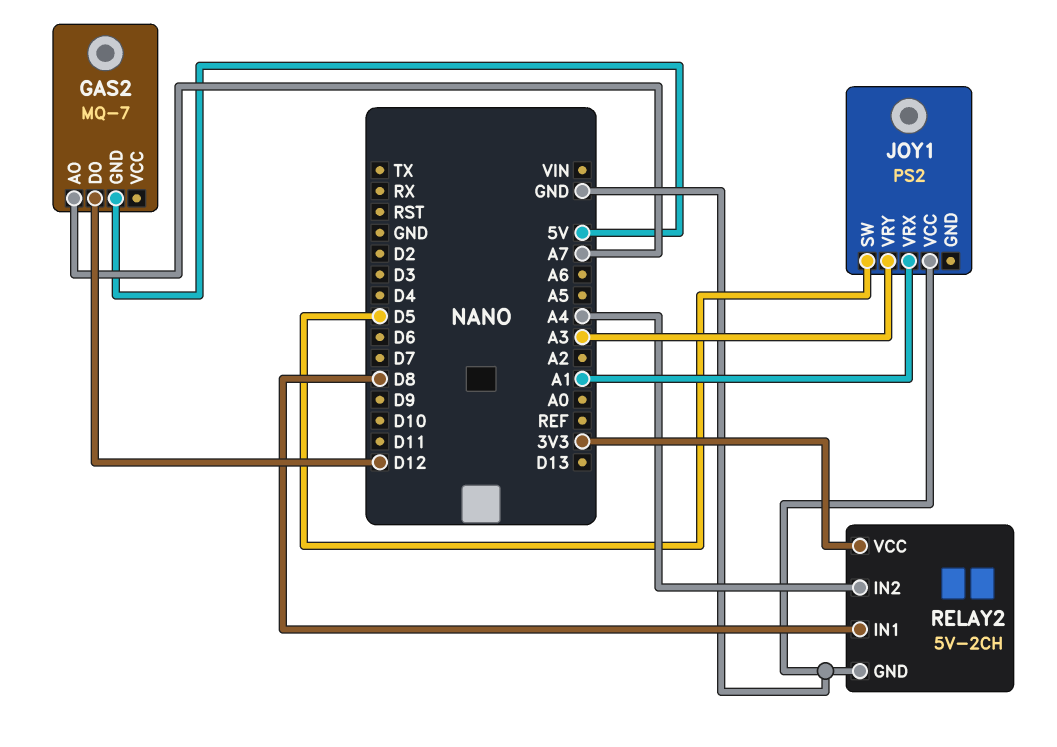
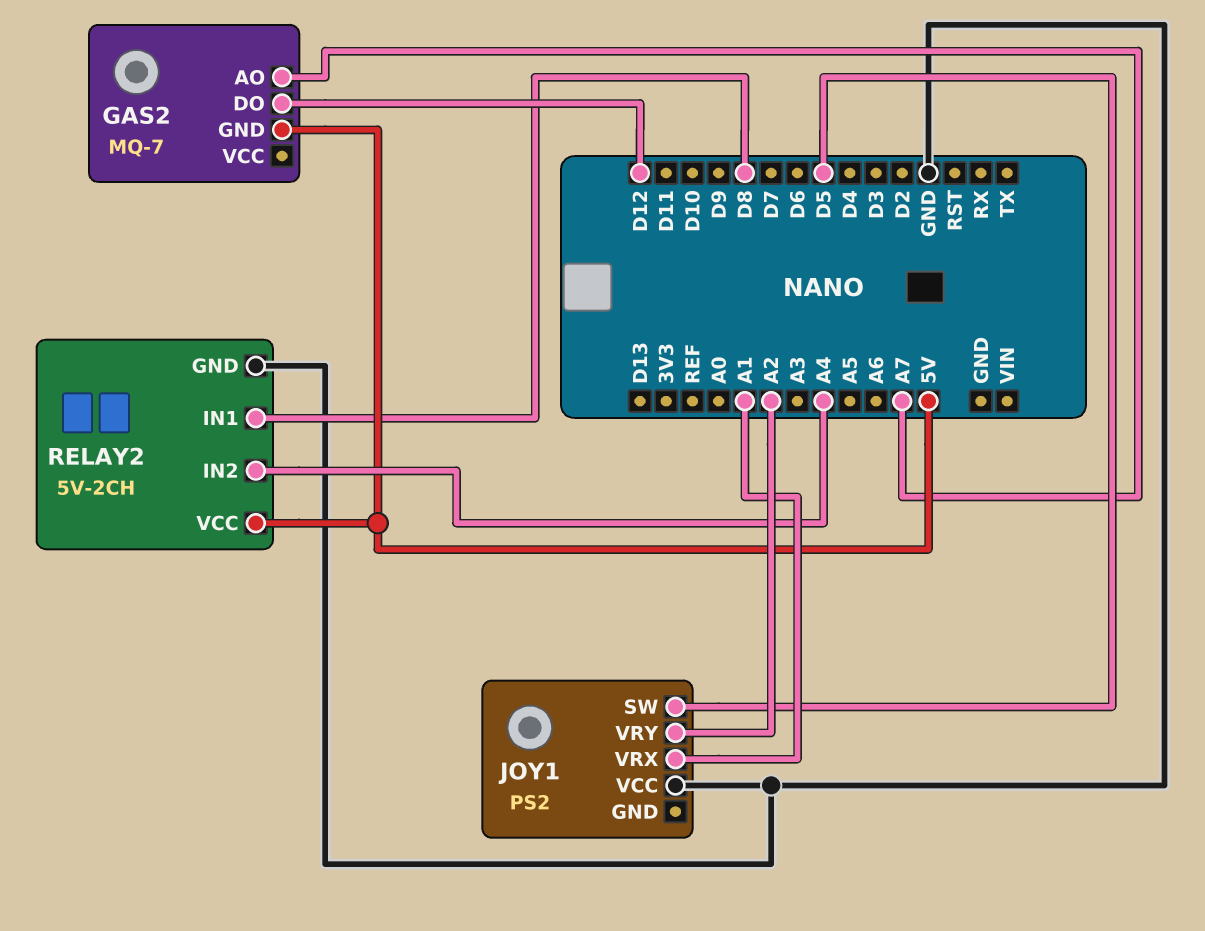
JOY1 pin VRY: A3 -> A2
RELAY2 pin VCC: 3V3 -> 5V

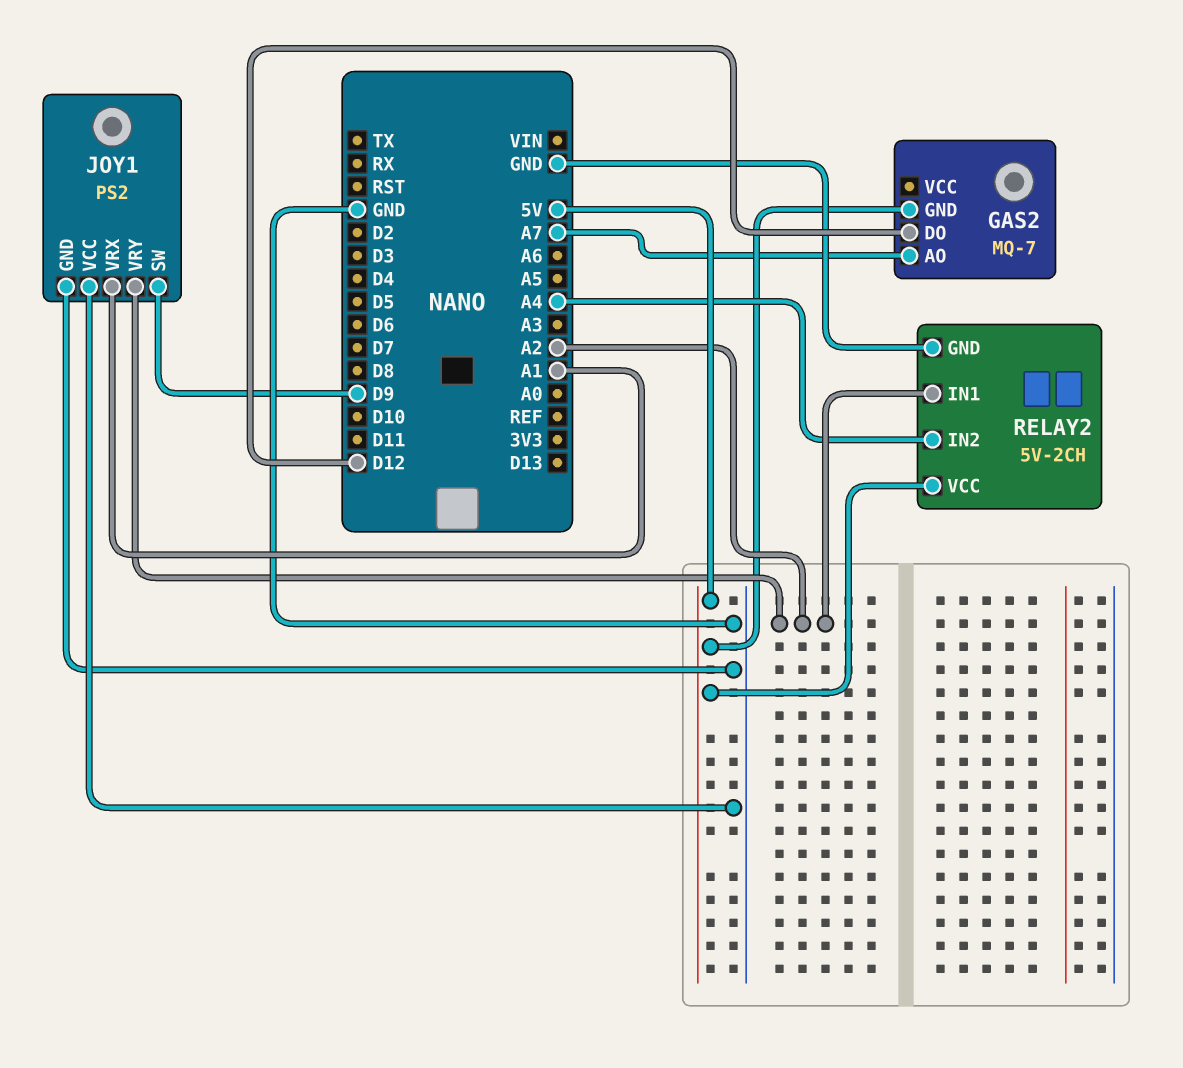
JOY1 pin GND: none -> GND
JOY1 pin SW: D5 -> D9
RELAY2 pin IN1: D8 -> A2

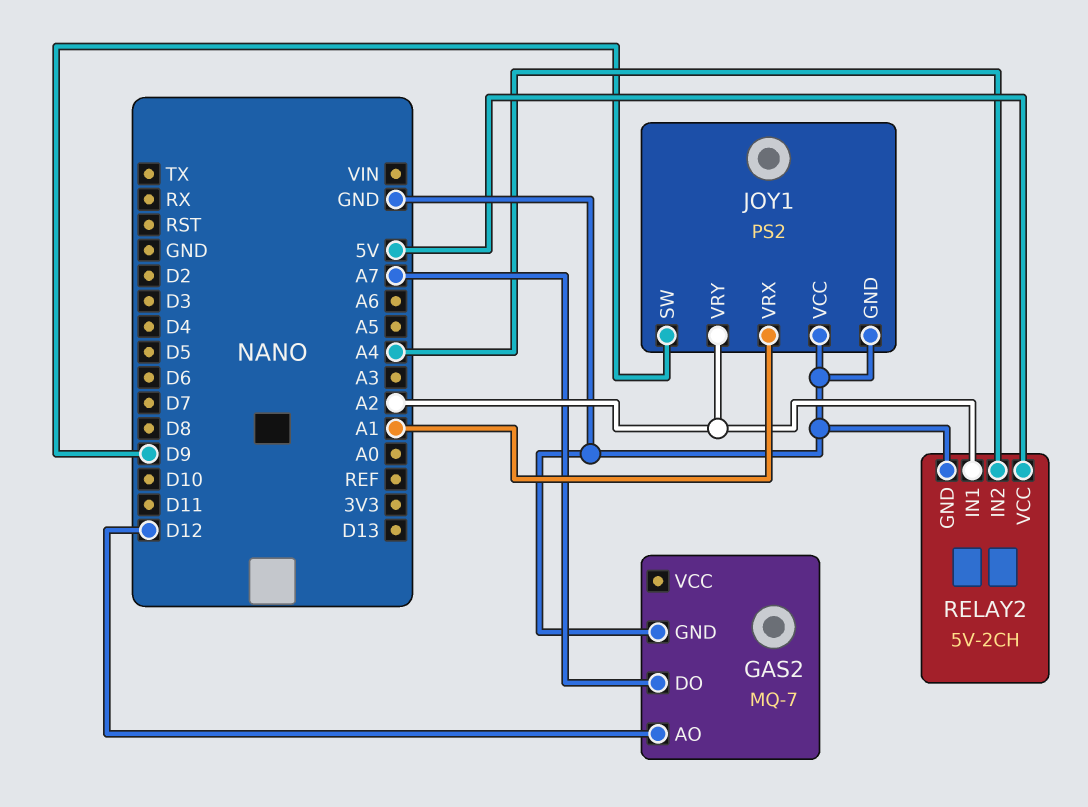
GAS2 pin AO: A7 -> D12
GAS2 pin DO: D12 -> A7
GAS2 pin GND: 5V -> GND

